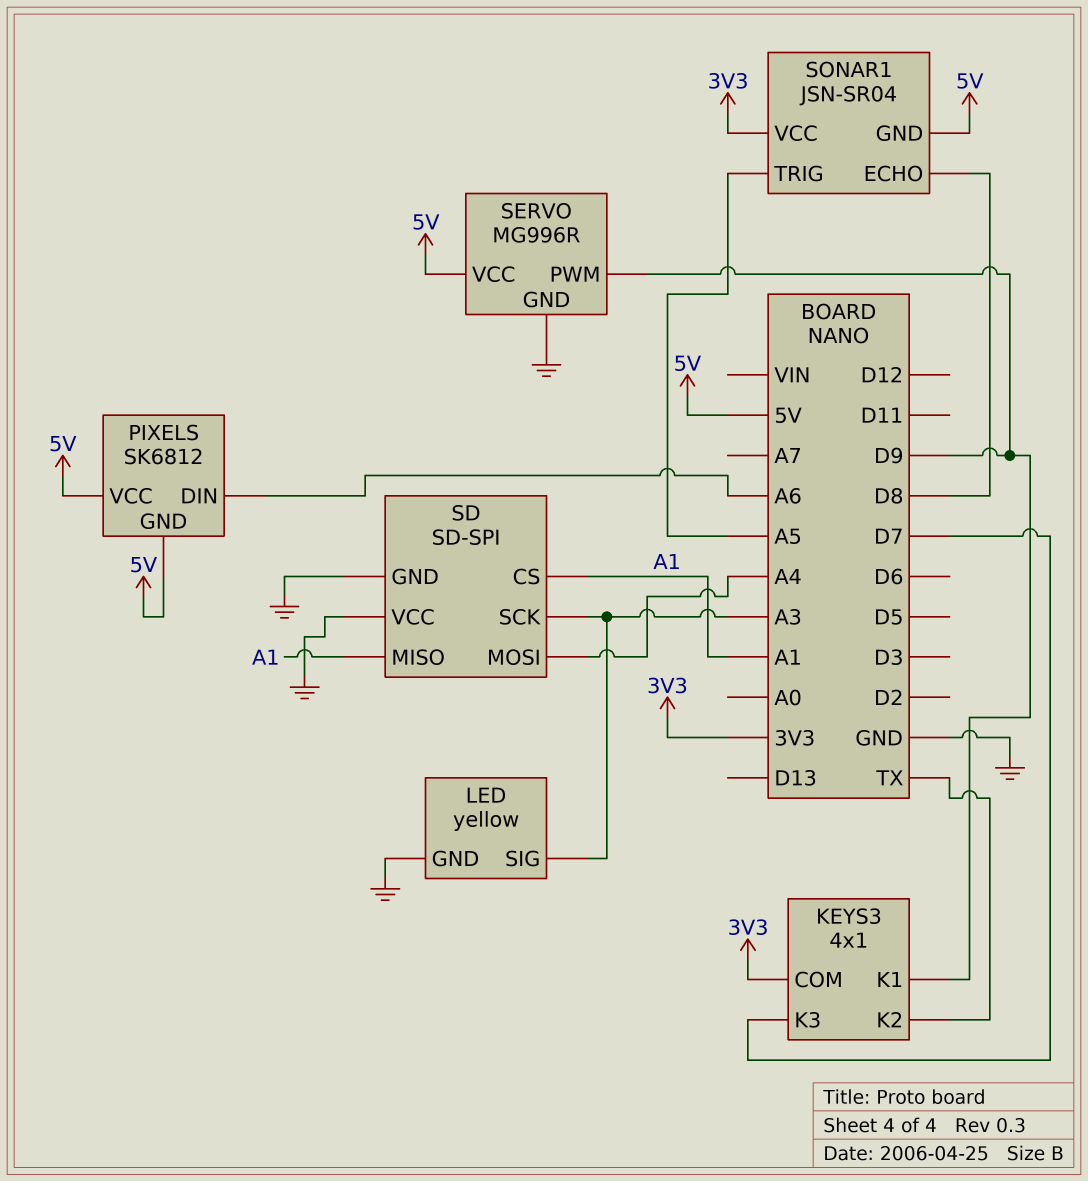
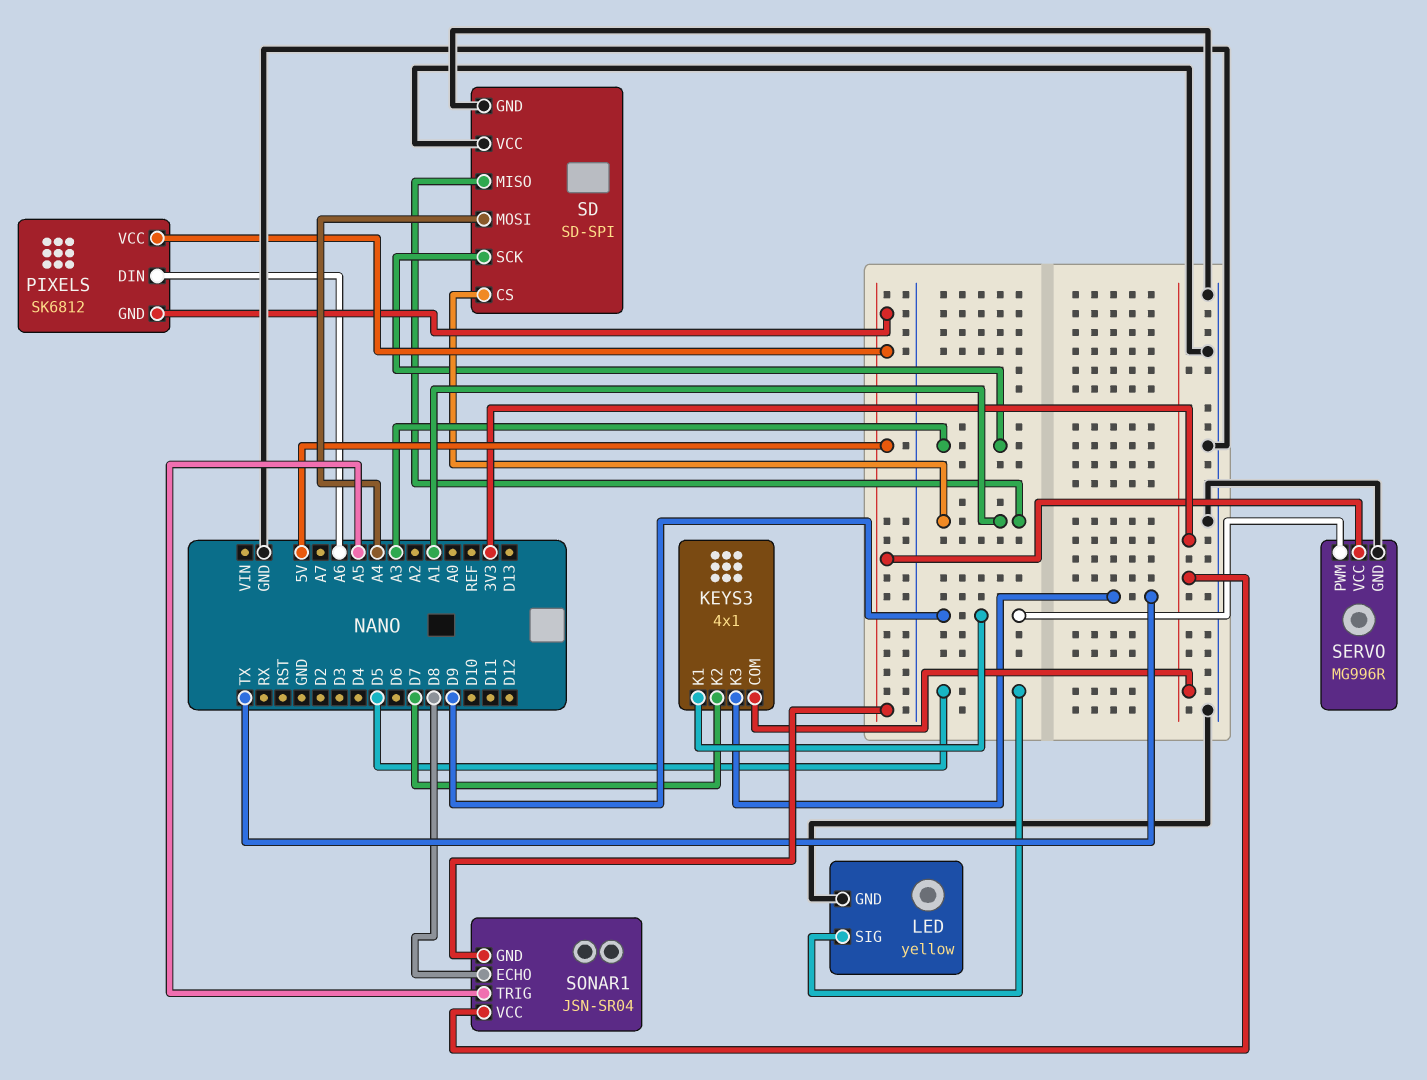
KEYS3 pin K2: TX -> D7
KEYS3 pin K3: D7 -> TX
LED pin SIG: A3 -> D5

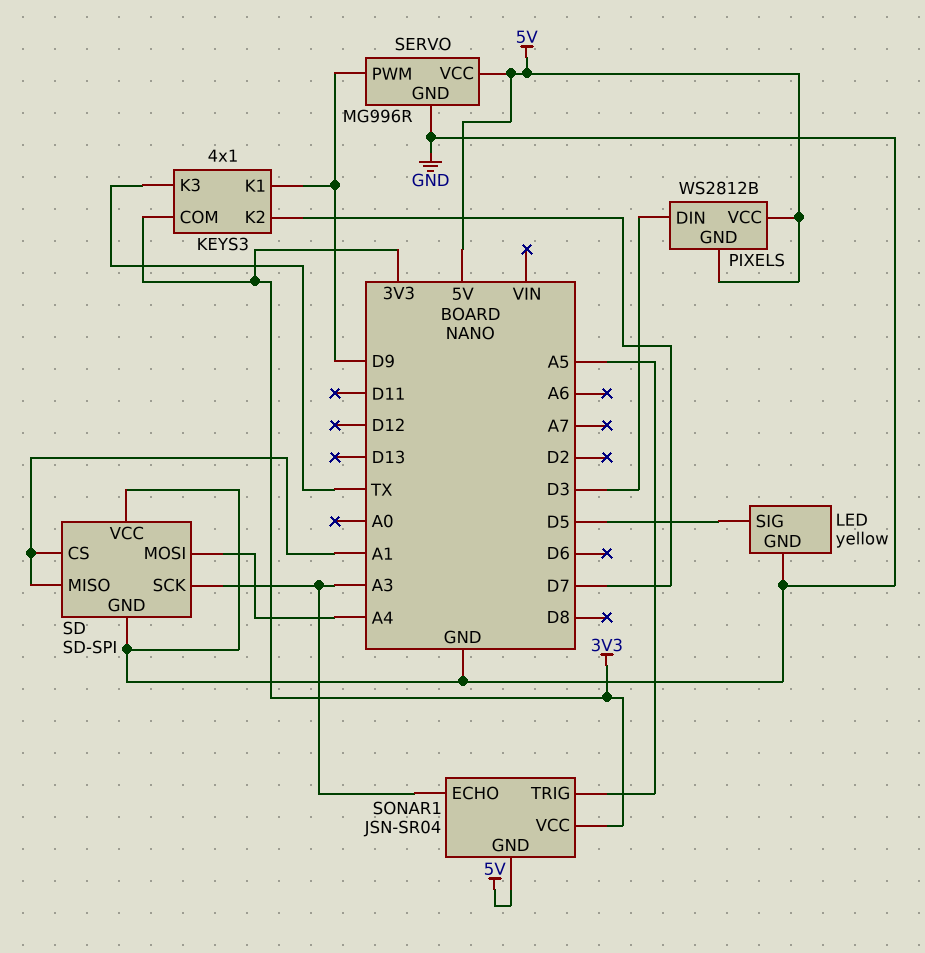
PIXELS: SK6812 -> WS2812B
PIXELS pin DIN: A6 -> D3
SONAR1 pin ECHO: D8 -> A3

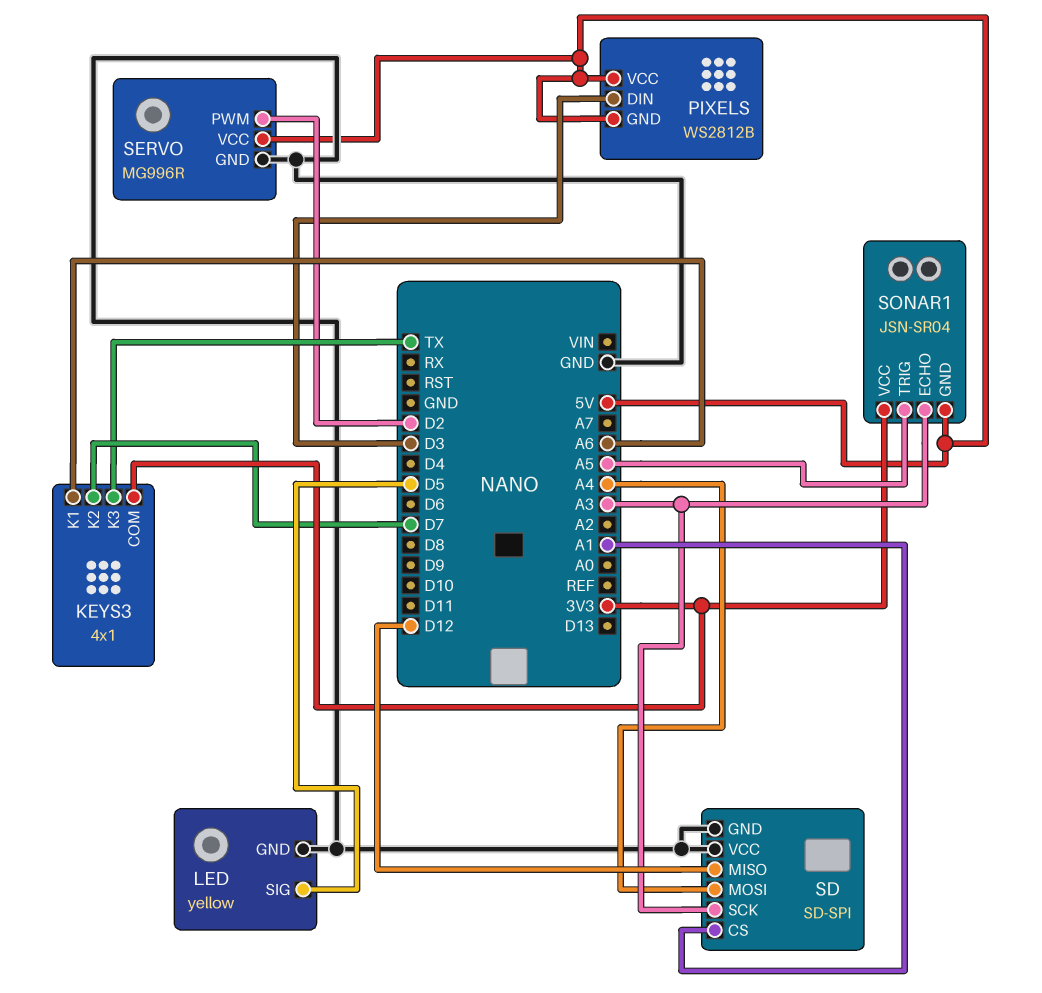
KEYS3 pin K1: D9 -> A6
SD pin MISO: A1 -> D12
SERVO pin PWM: D9 -> D2

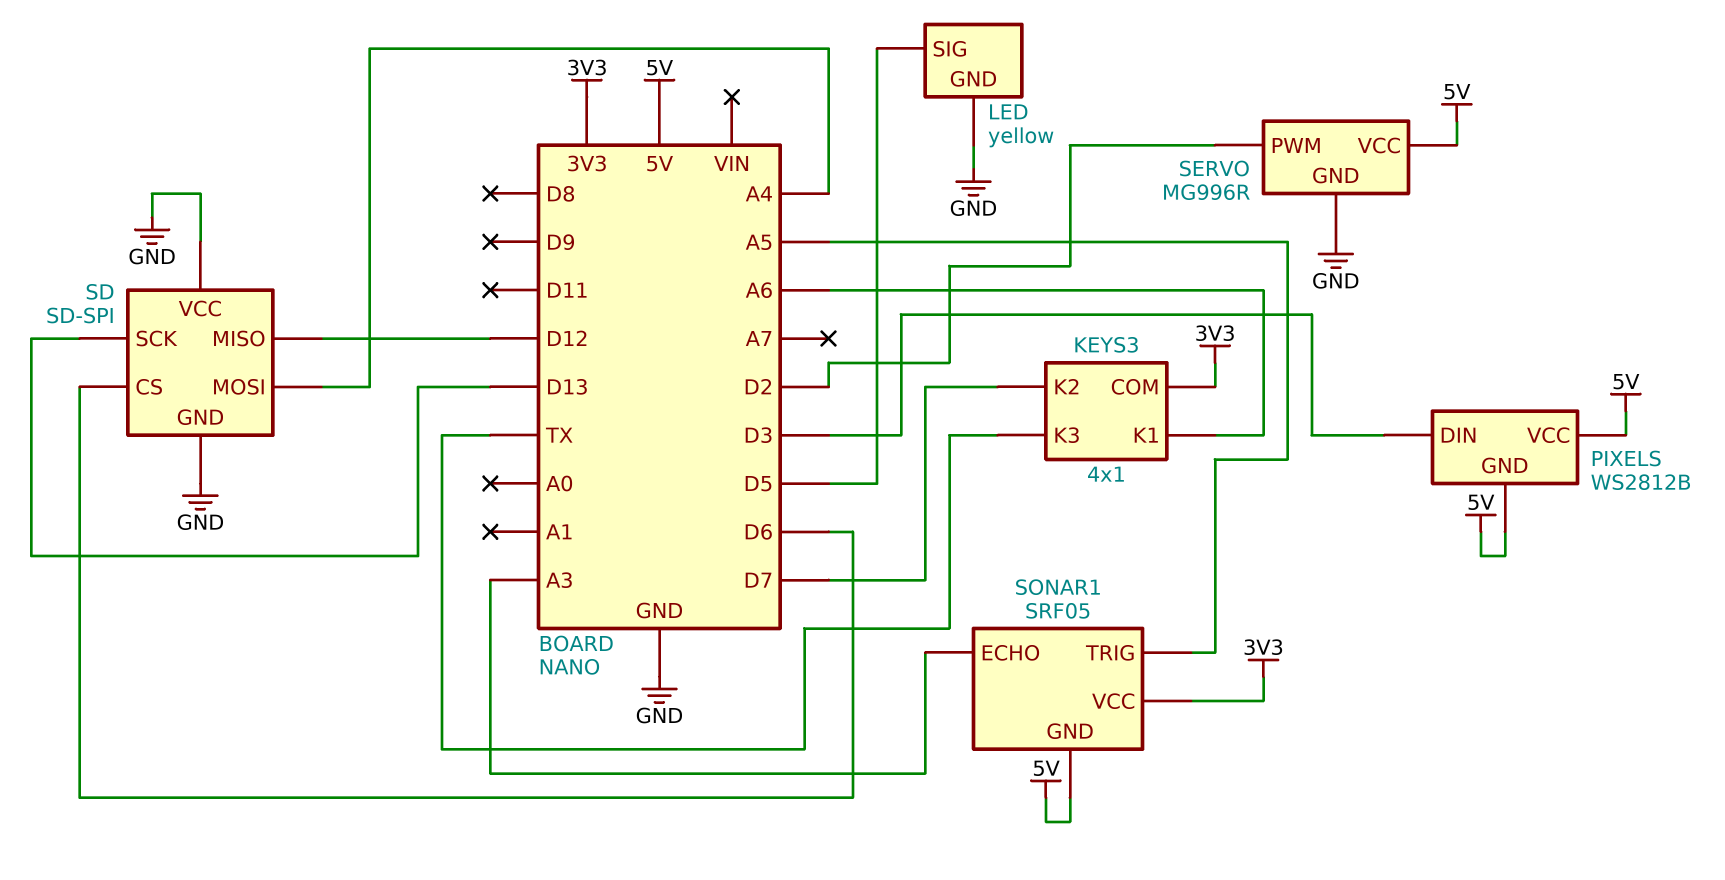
SD pin CS: A1 -> D6
SD pin SCK: A3 -> D13
SONAR1: JSN-SR04 -> SRF05

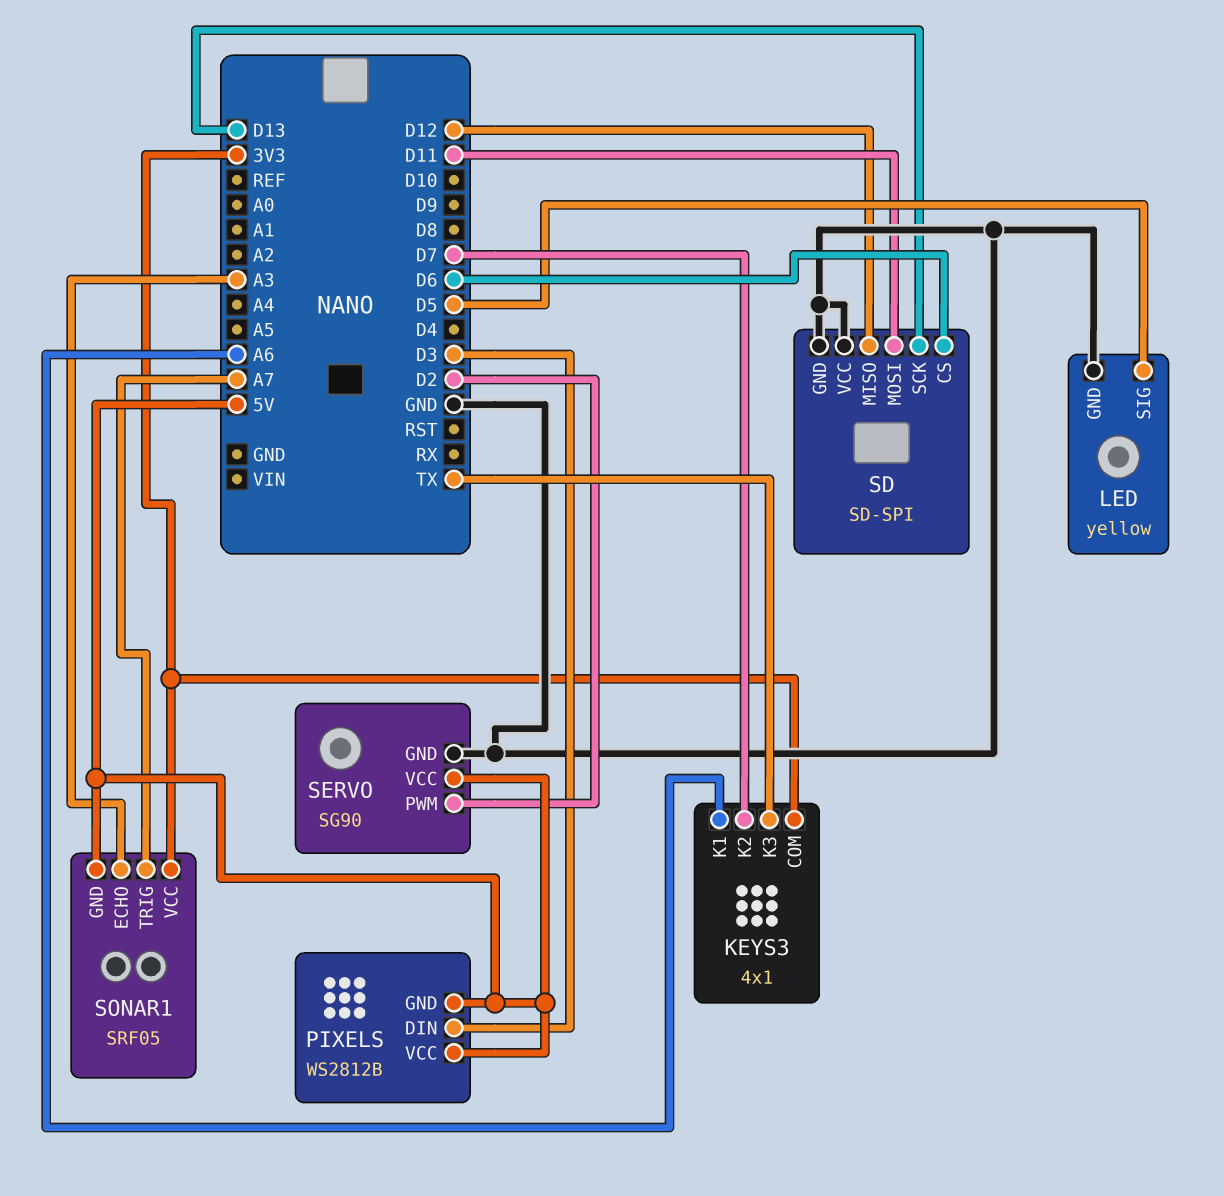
SD pin MOSI: A4 -> D11
SERVO: MG996R -> SG90
SONAR1 pin TRIG: A5 -> A7

